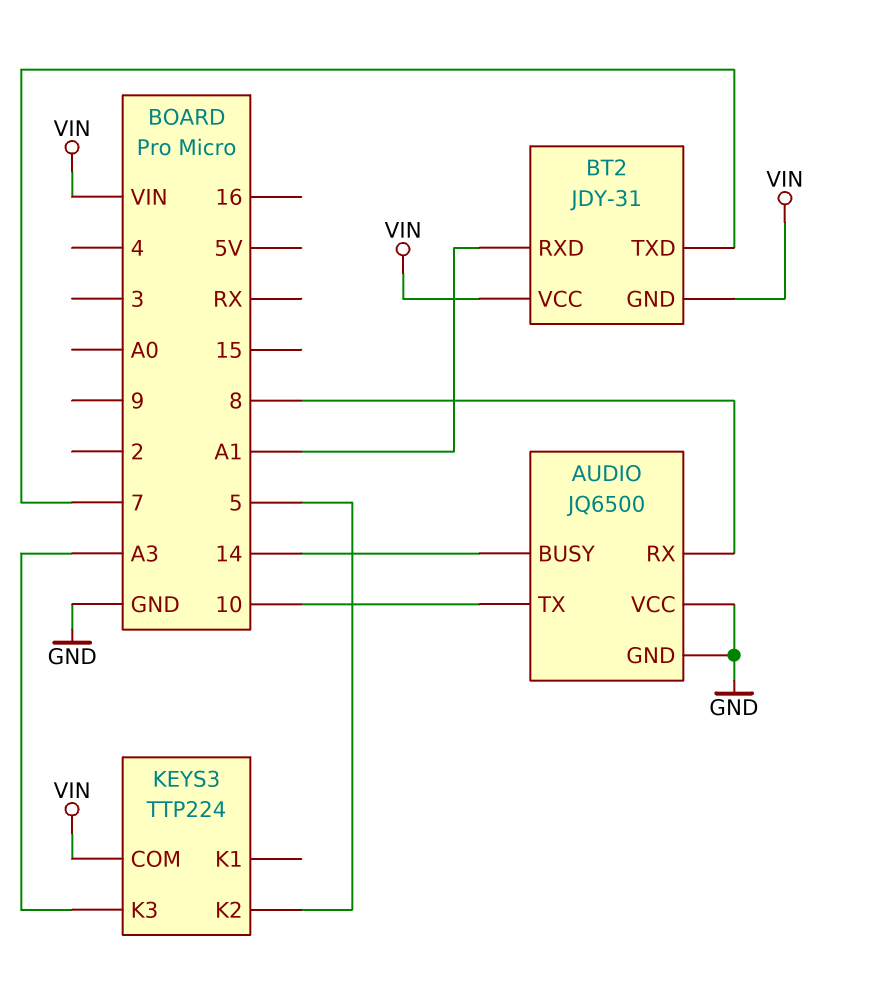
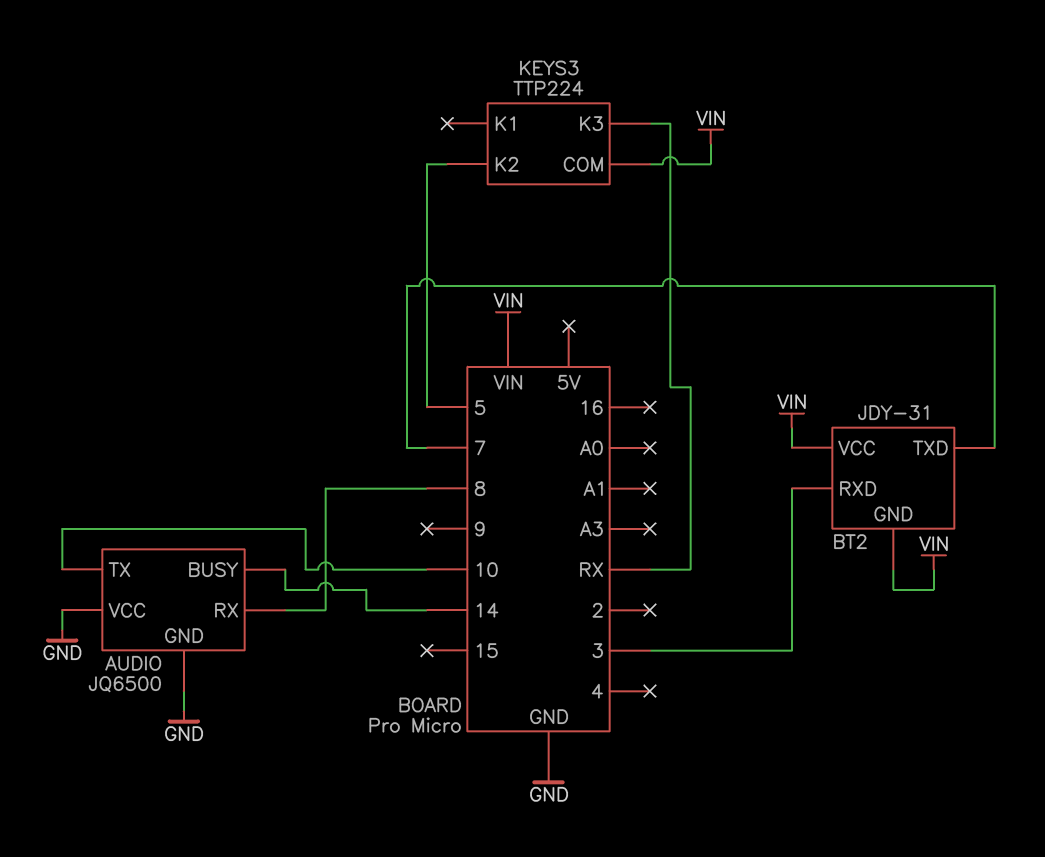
BT2 pin RXD: A1 -> 3
KEYS3 pin K3: A3 -> RX

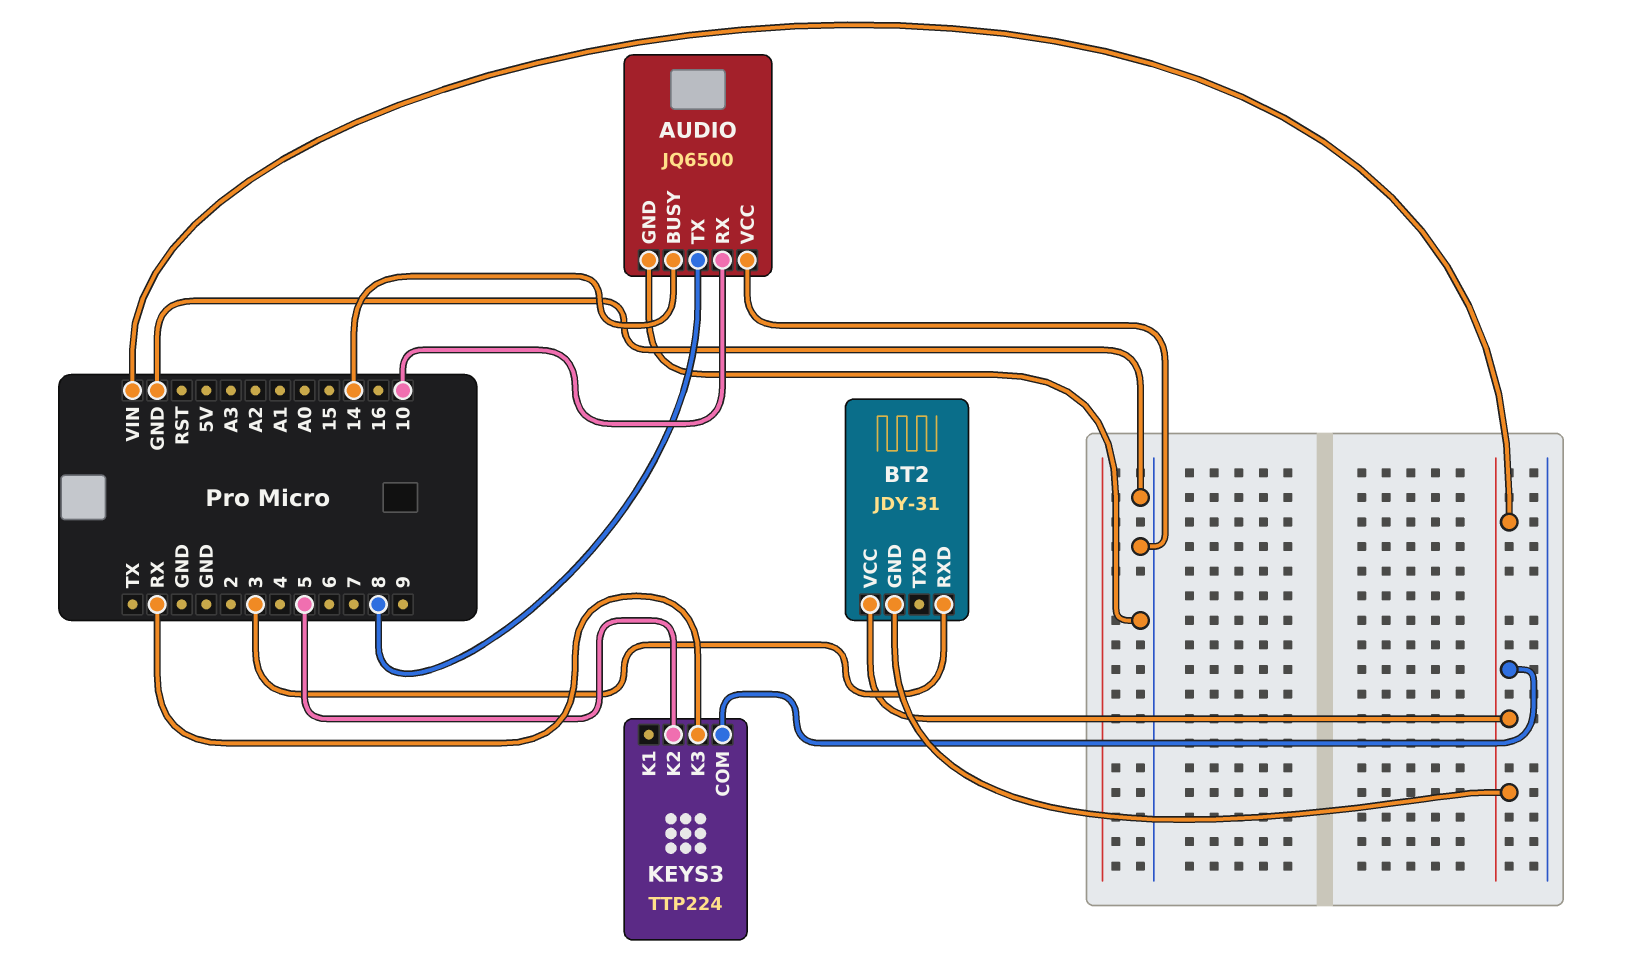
AUDIO pin RX: 8 -> 10
AUDIO pin TX: 10 -> 8
BT2 pin TXD: 7 -> none

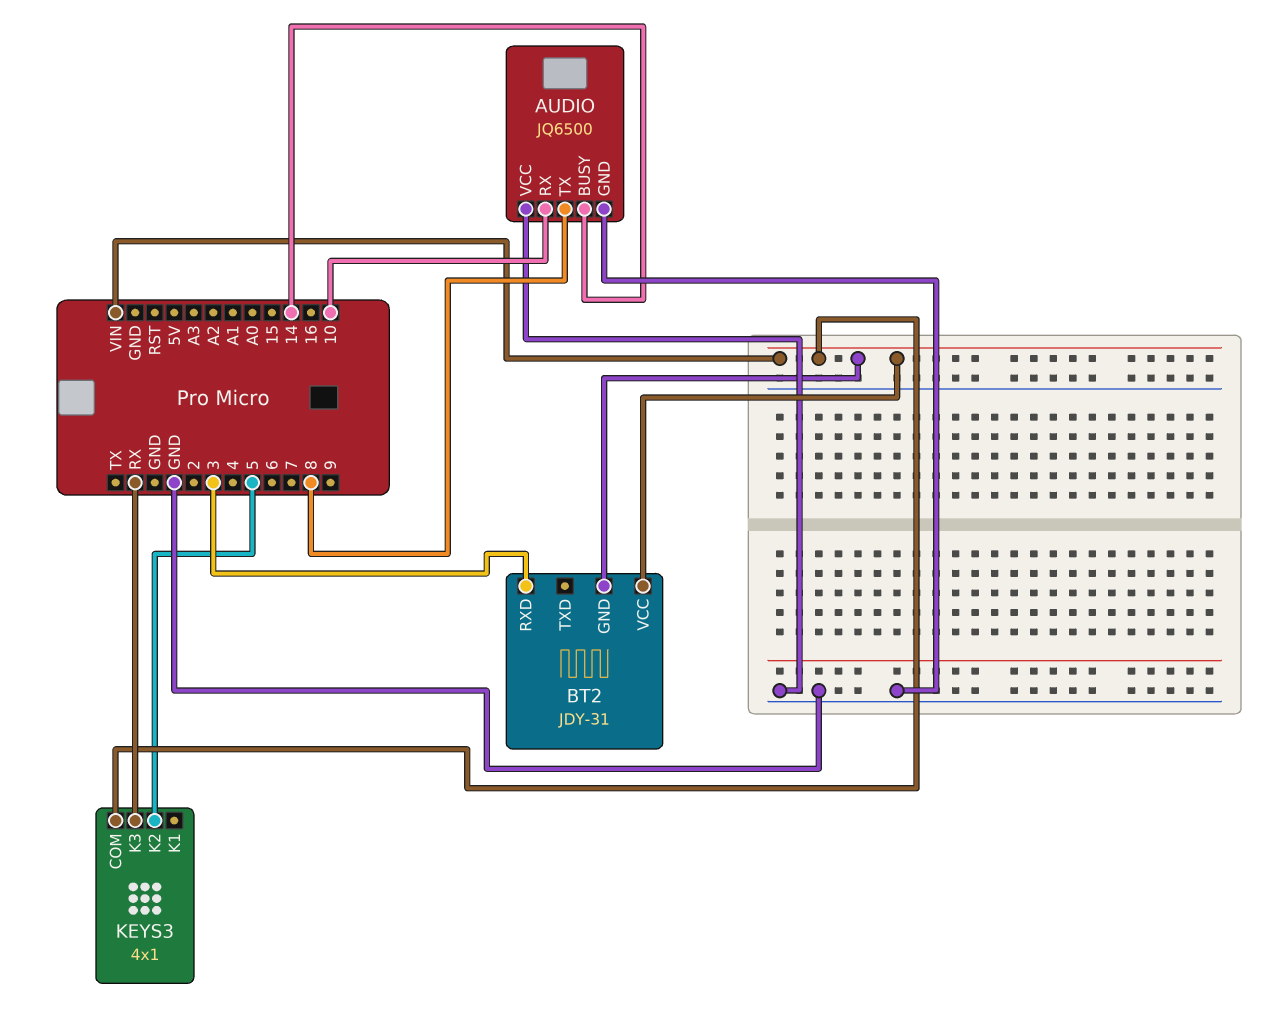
KEYS3: TTP224 -> 4x1

